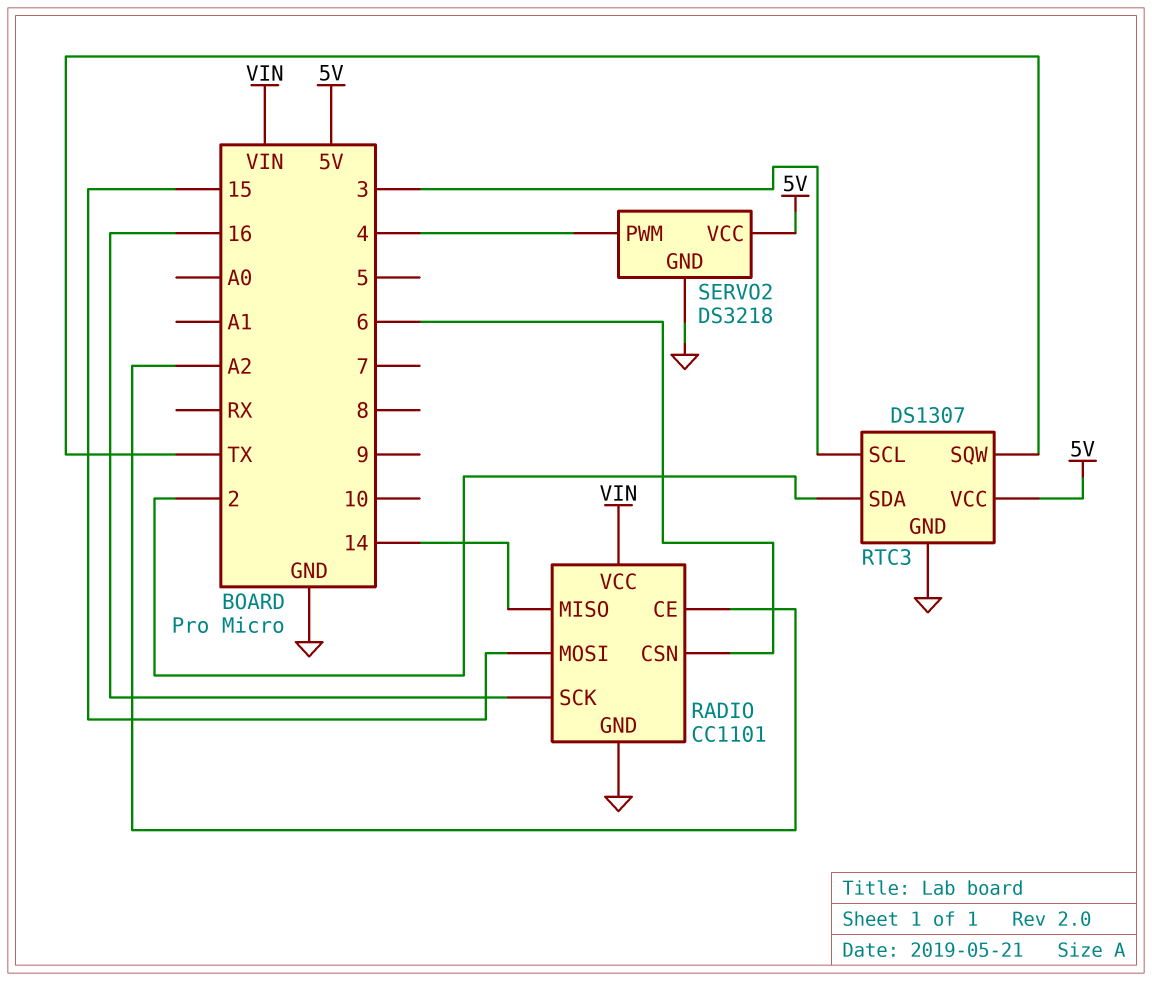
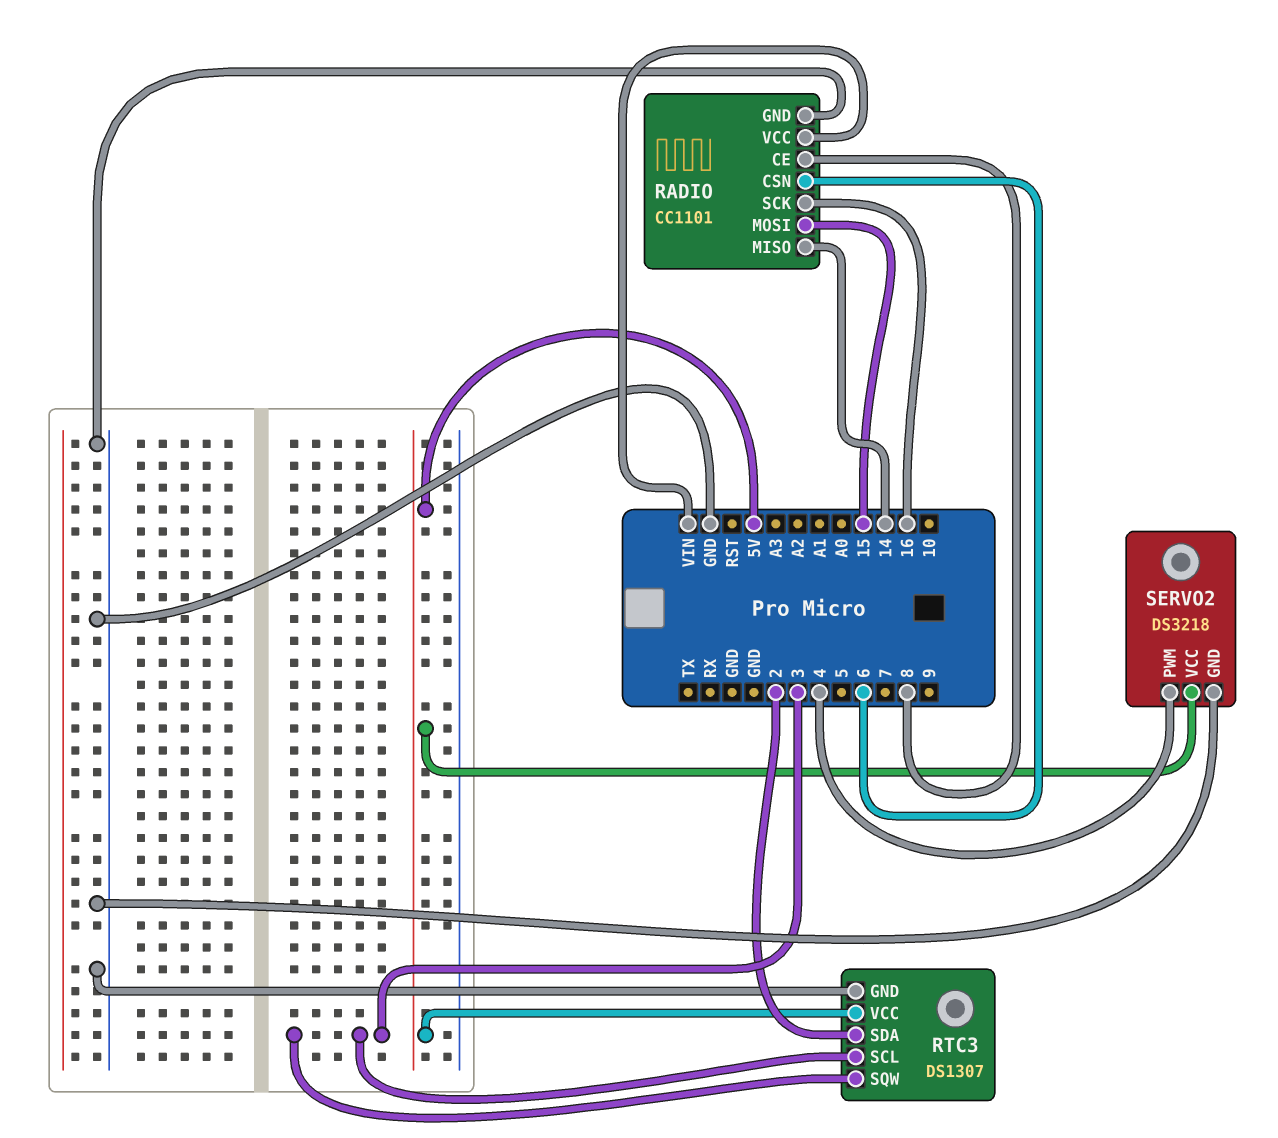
RADIO pin CE: A2 -> 8
RTC3 pin SQW: TX -> 3

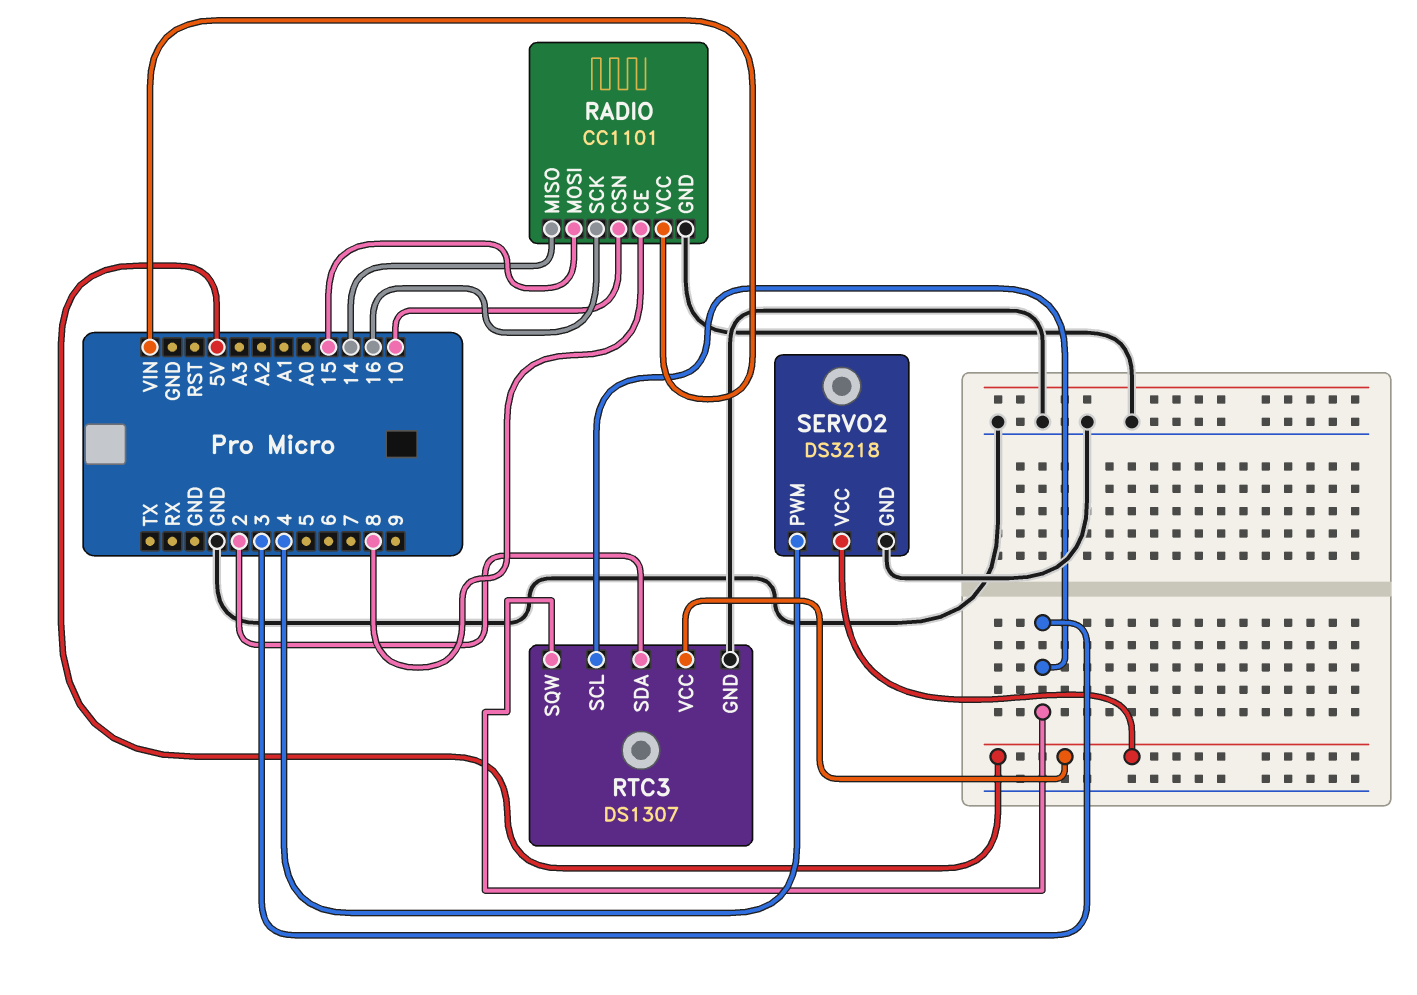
RADIO pin CSN: 6 -> 10

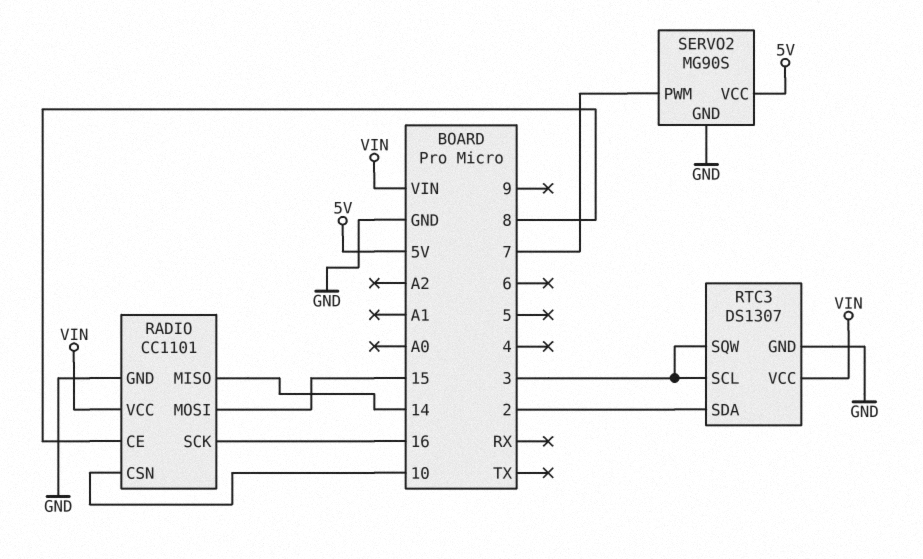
RTC3 pin VCC: 5V -> VIN
SERVO2: DS3218 -> MG90S
SERVO2 pin PWM: 4 -> 7

